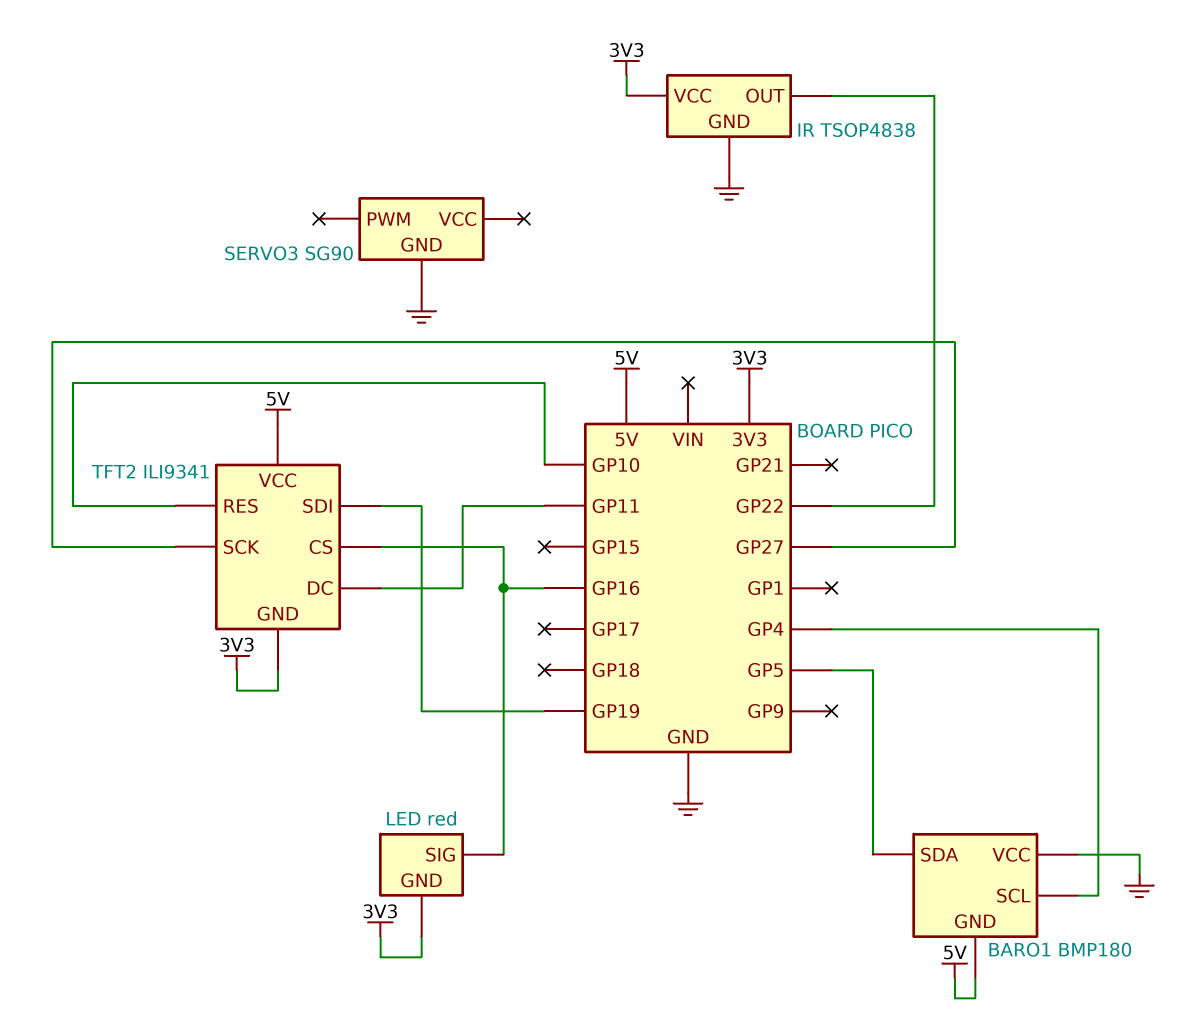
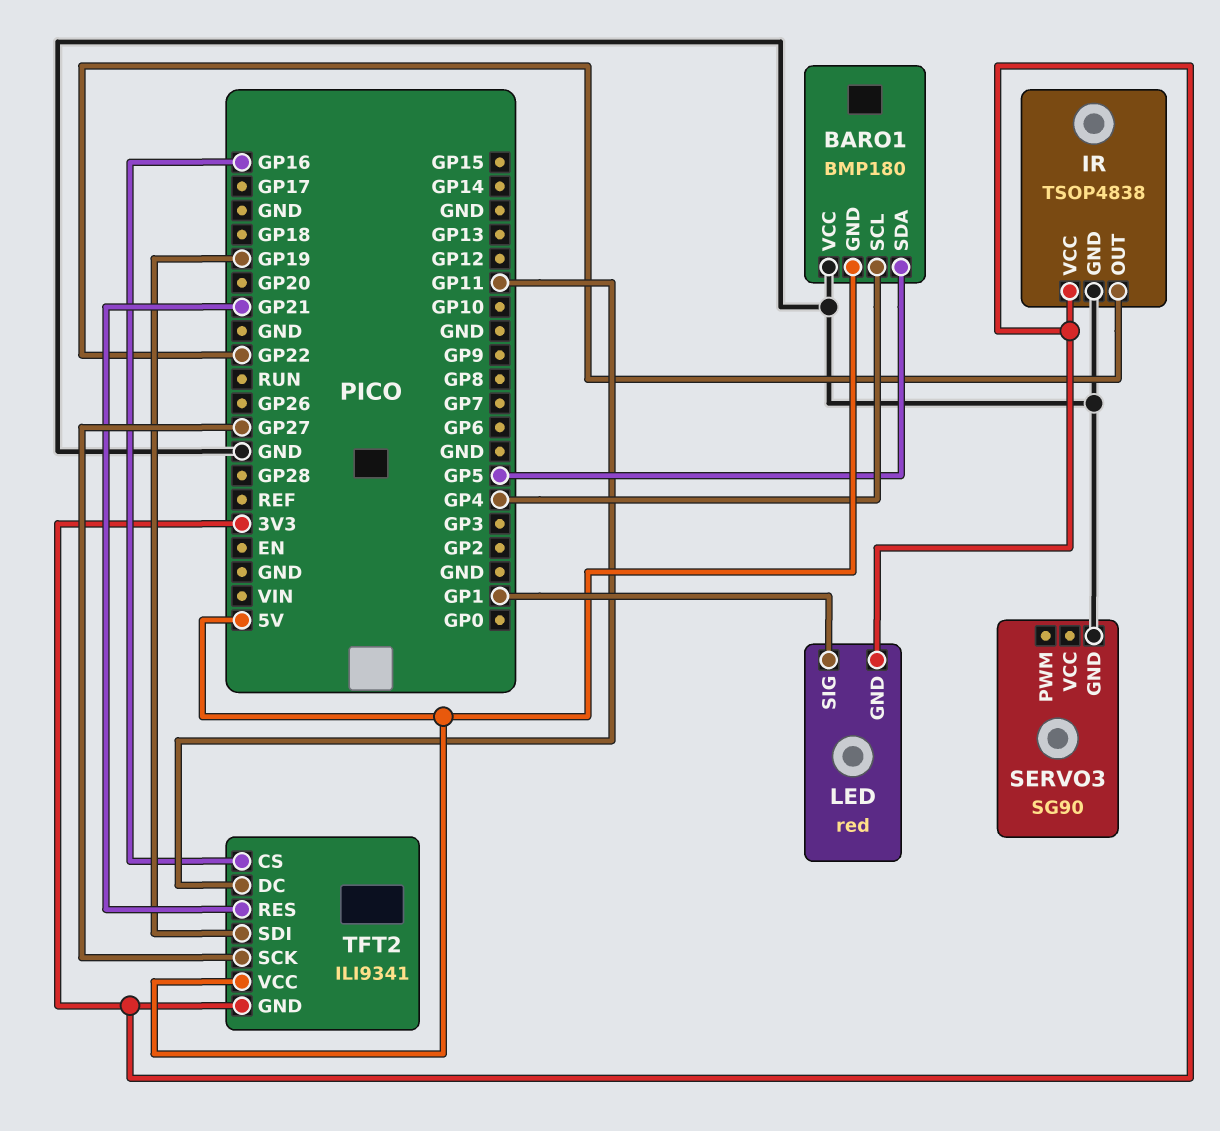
LED pin SIG: GP16 -> GP1
TFT2 pin RES: GP10 -> GP21

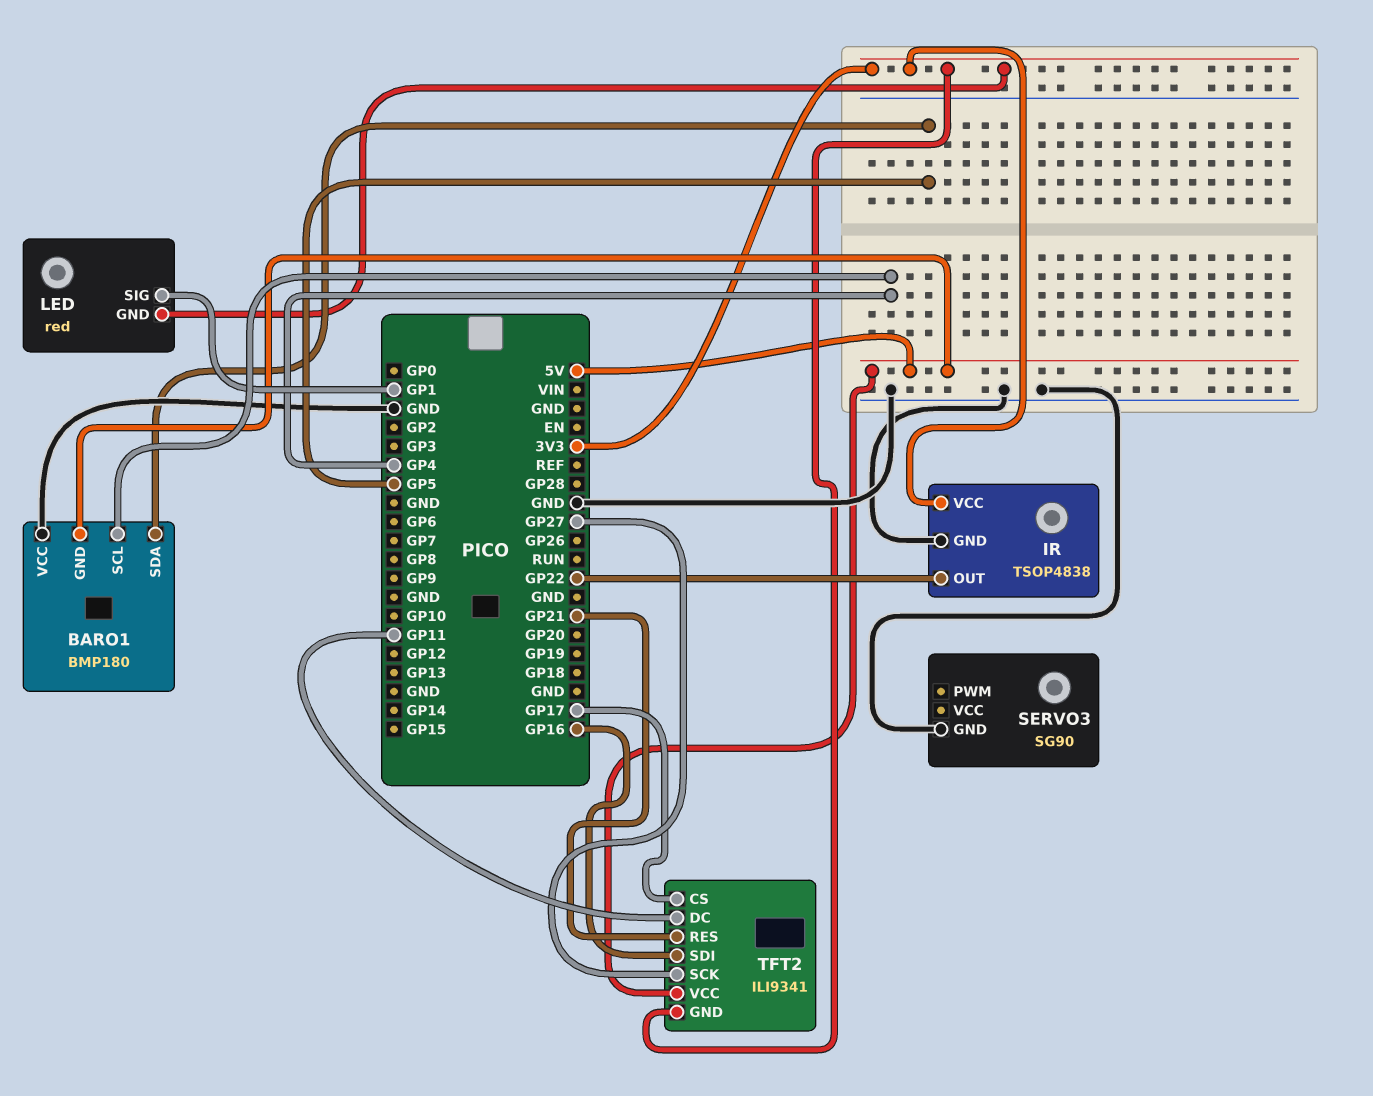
TFT2 pin CS: GP16 -> GP17
TFT2 pin SDI: GP19 -> GP16

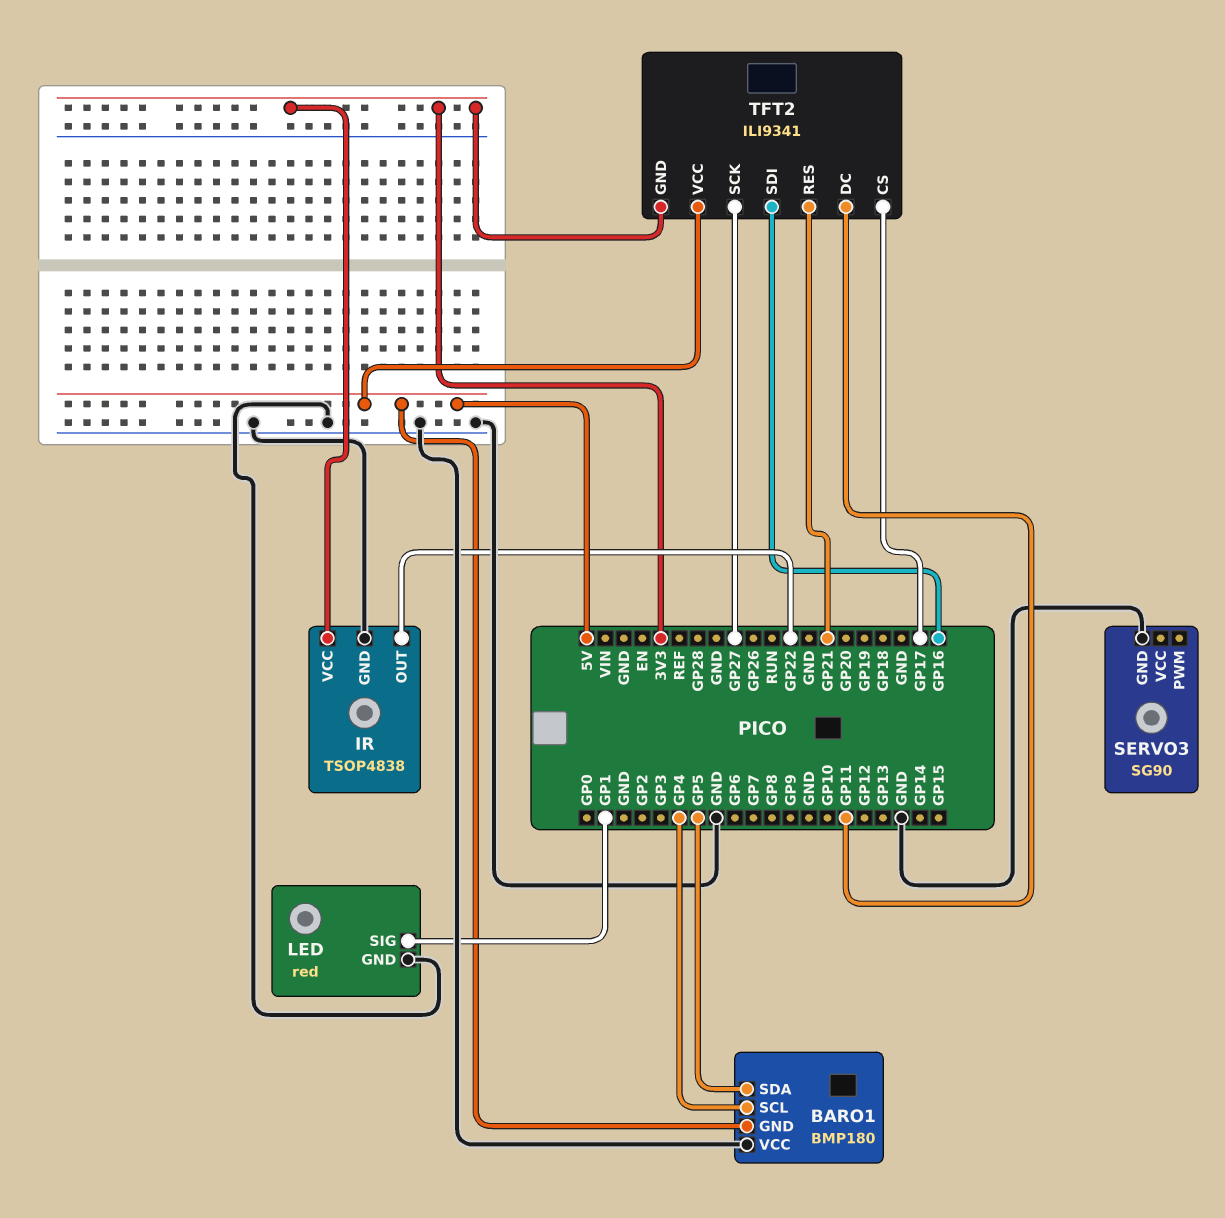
LED pin GND: 3V3 -> GND

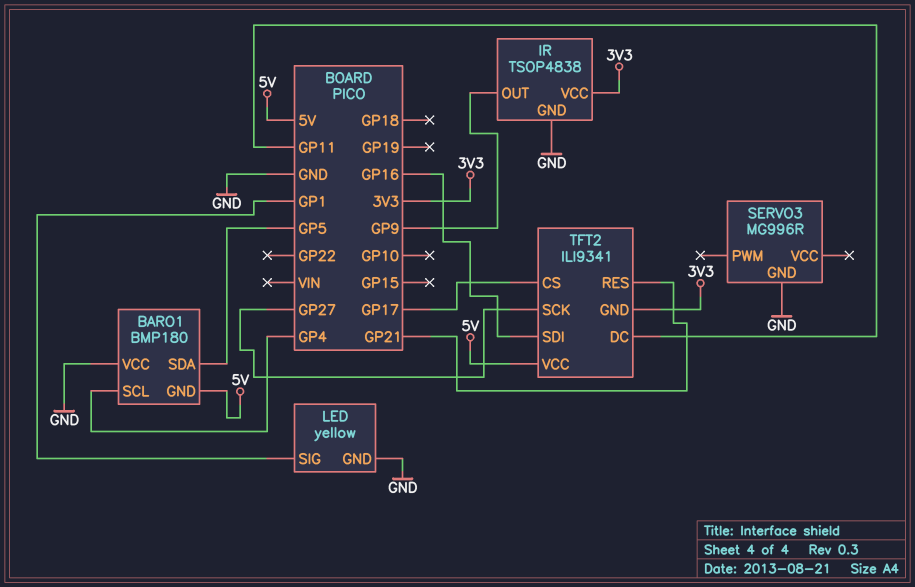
IR pin OUT: GP22 -> GP9
LED: red -> yellow
SERVO3: SG90 -> MG996R

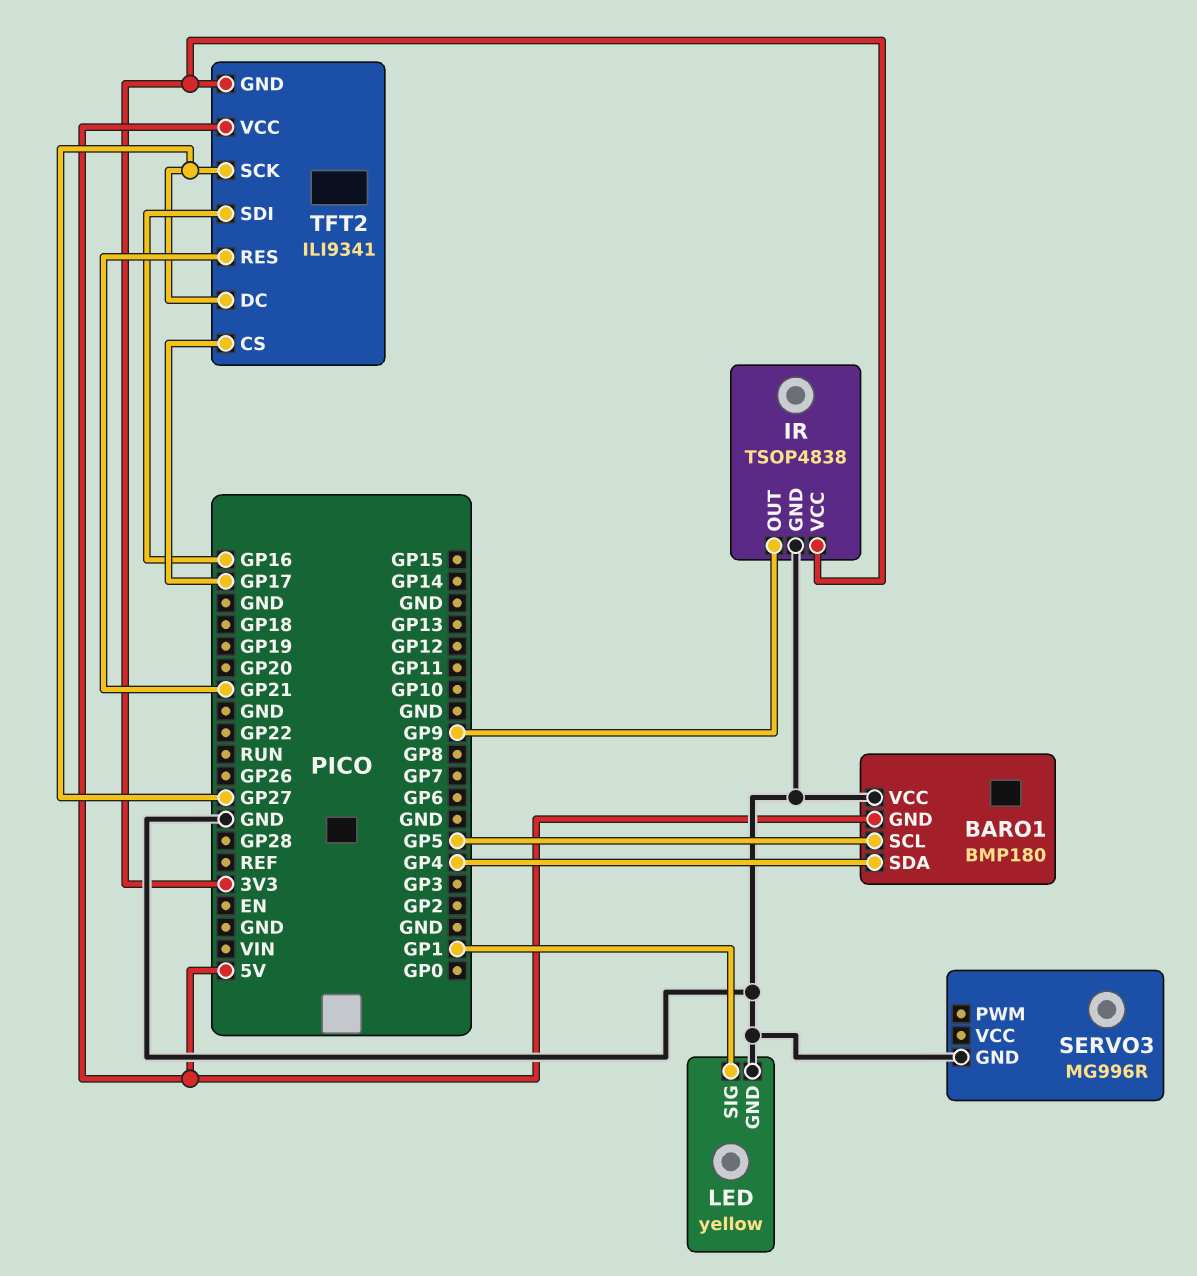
BARO1 pin SCL: GP4 -> GP5
BARO1 pin SDA: GP5 -> GP4
TFT2 pin DC: GP11 -> GP27

